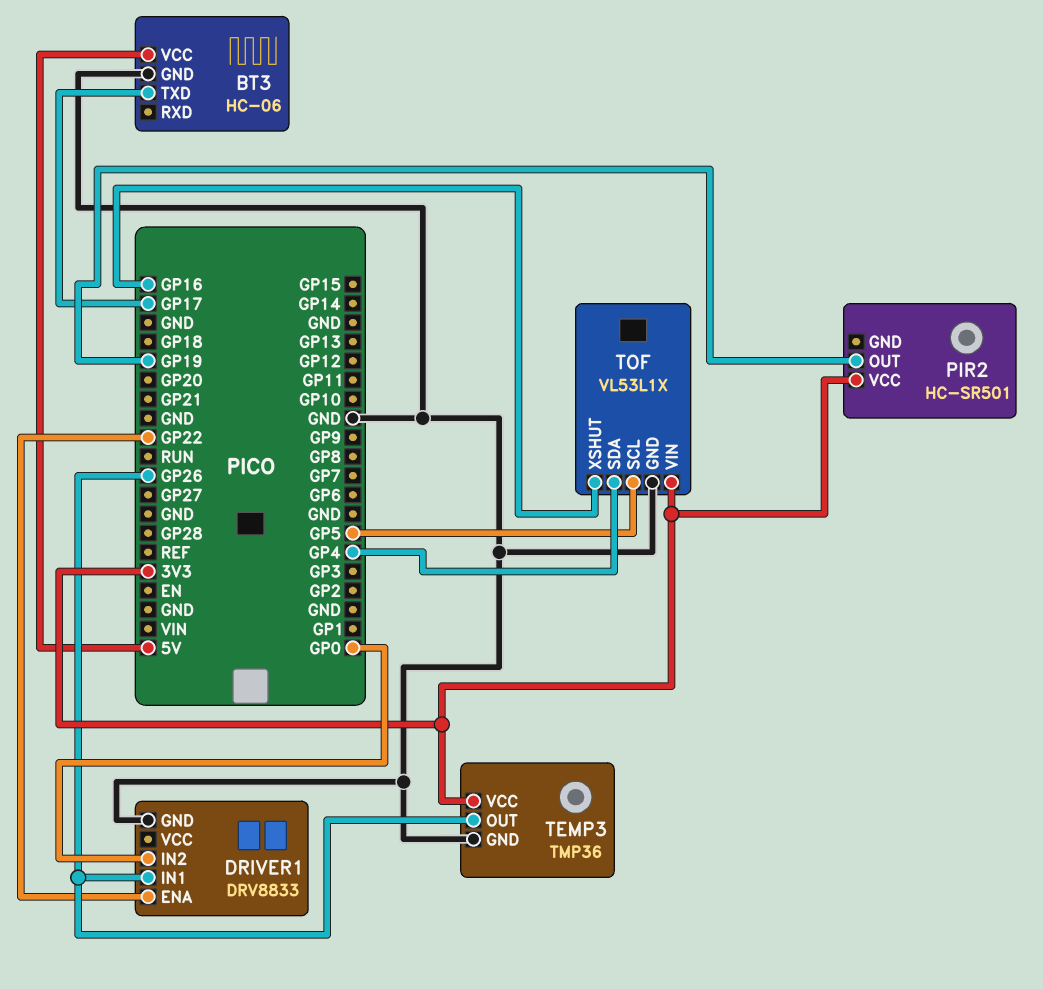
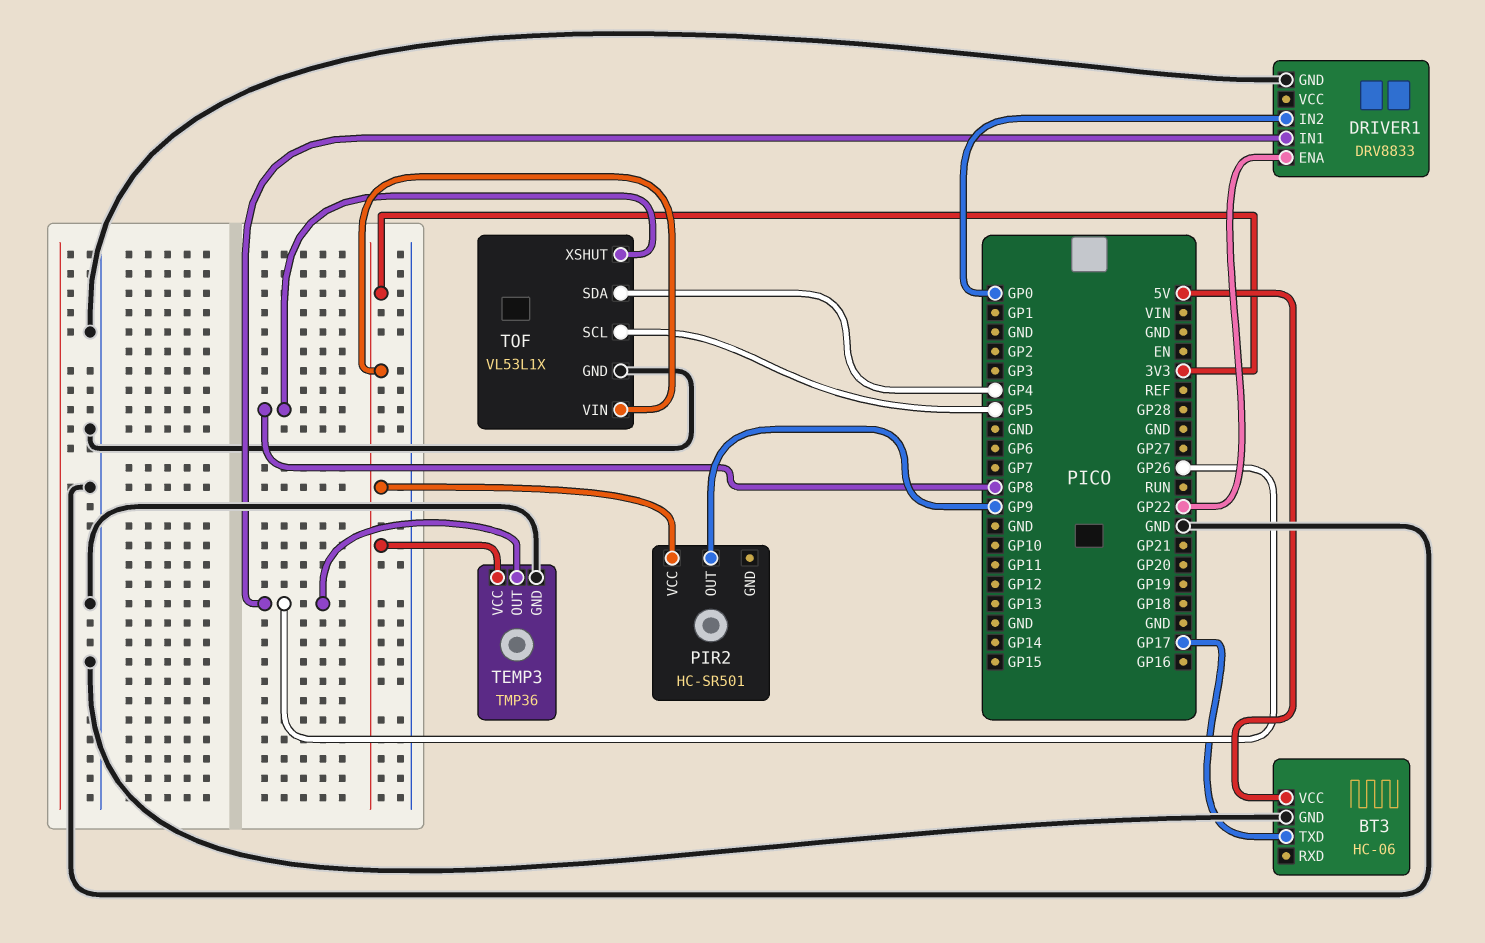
PIR2 pin OUT: GP19 -> GP9
TOF pin XSHUT: GP16 -> GP8

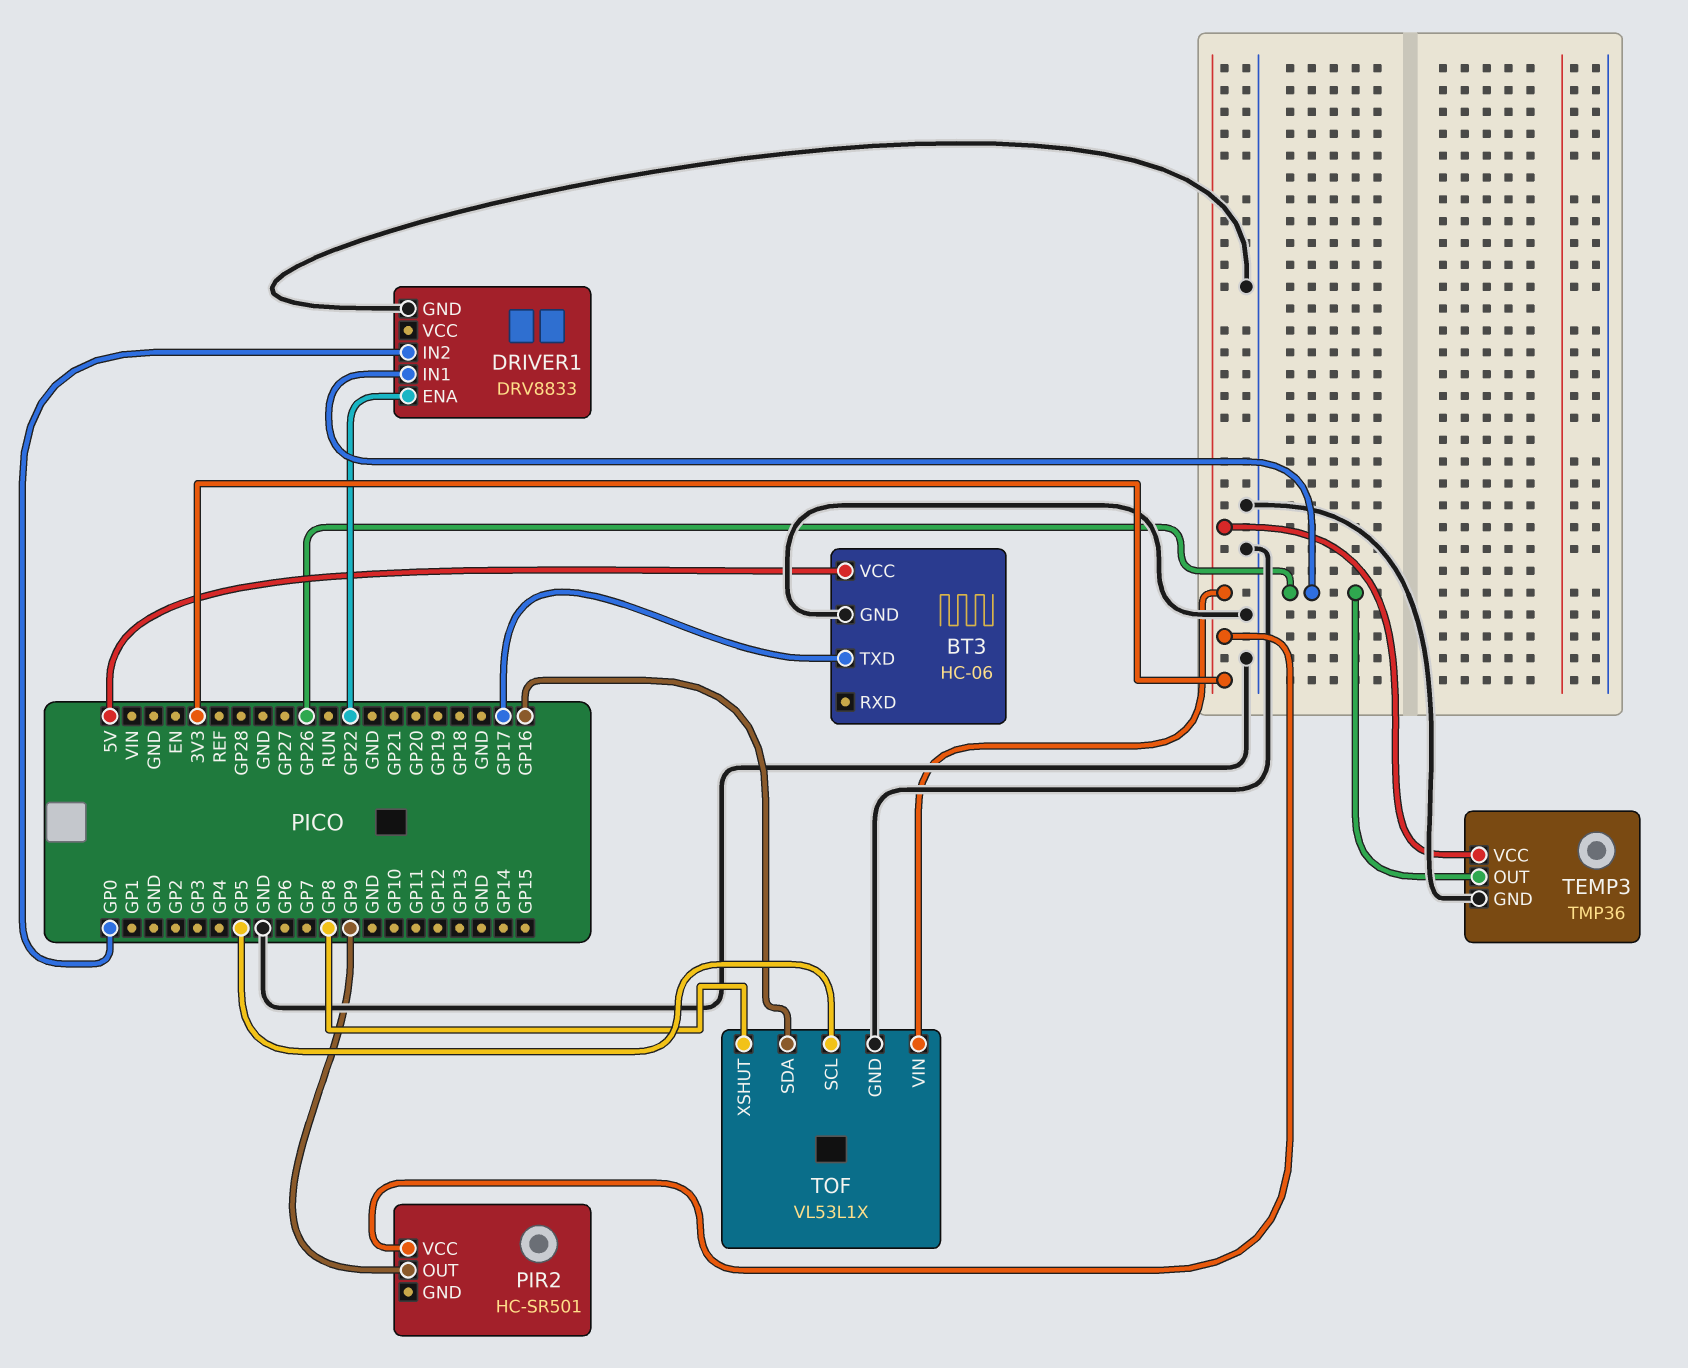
TOF pin SDA: GP4 -> GP16

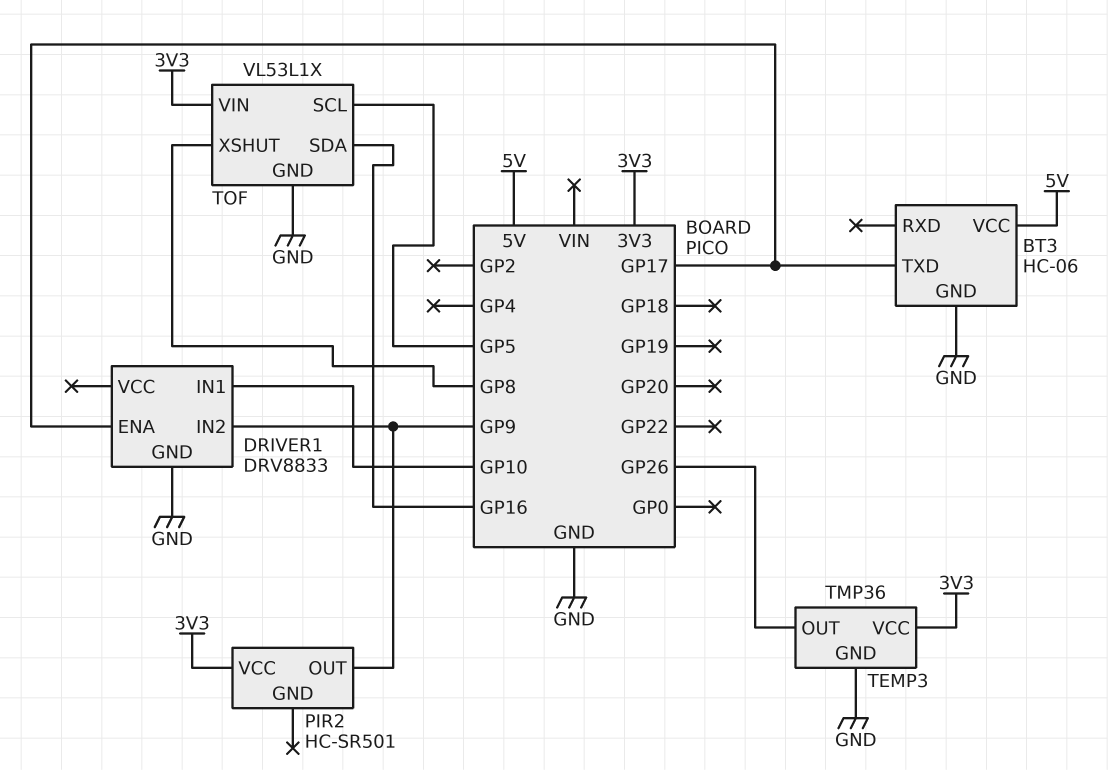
DRIVER1 pin ENA: GP22 -> GP17
DRIVER1 pin IN1: GP26 -> GP10
DRIVER1 pin IN2: GP0 -> GP9

